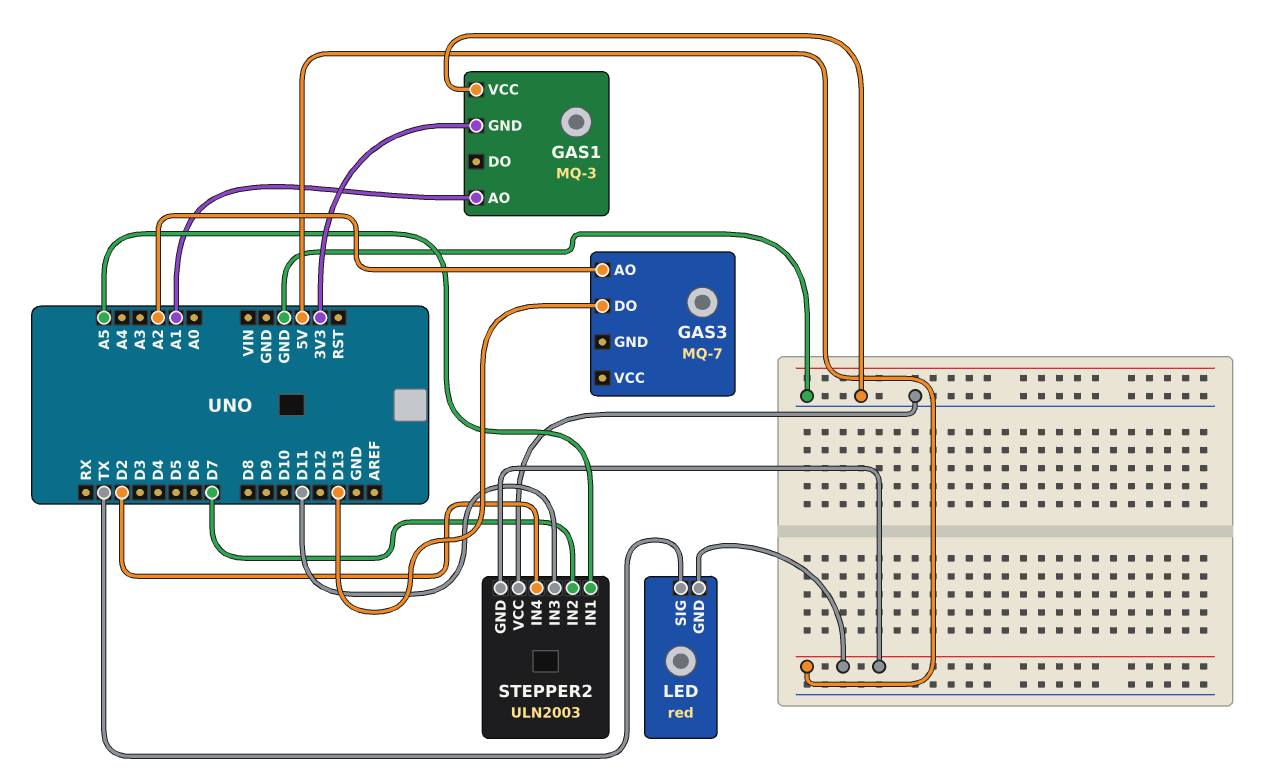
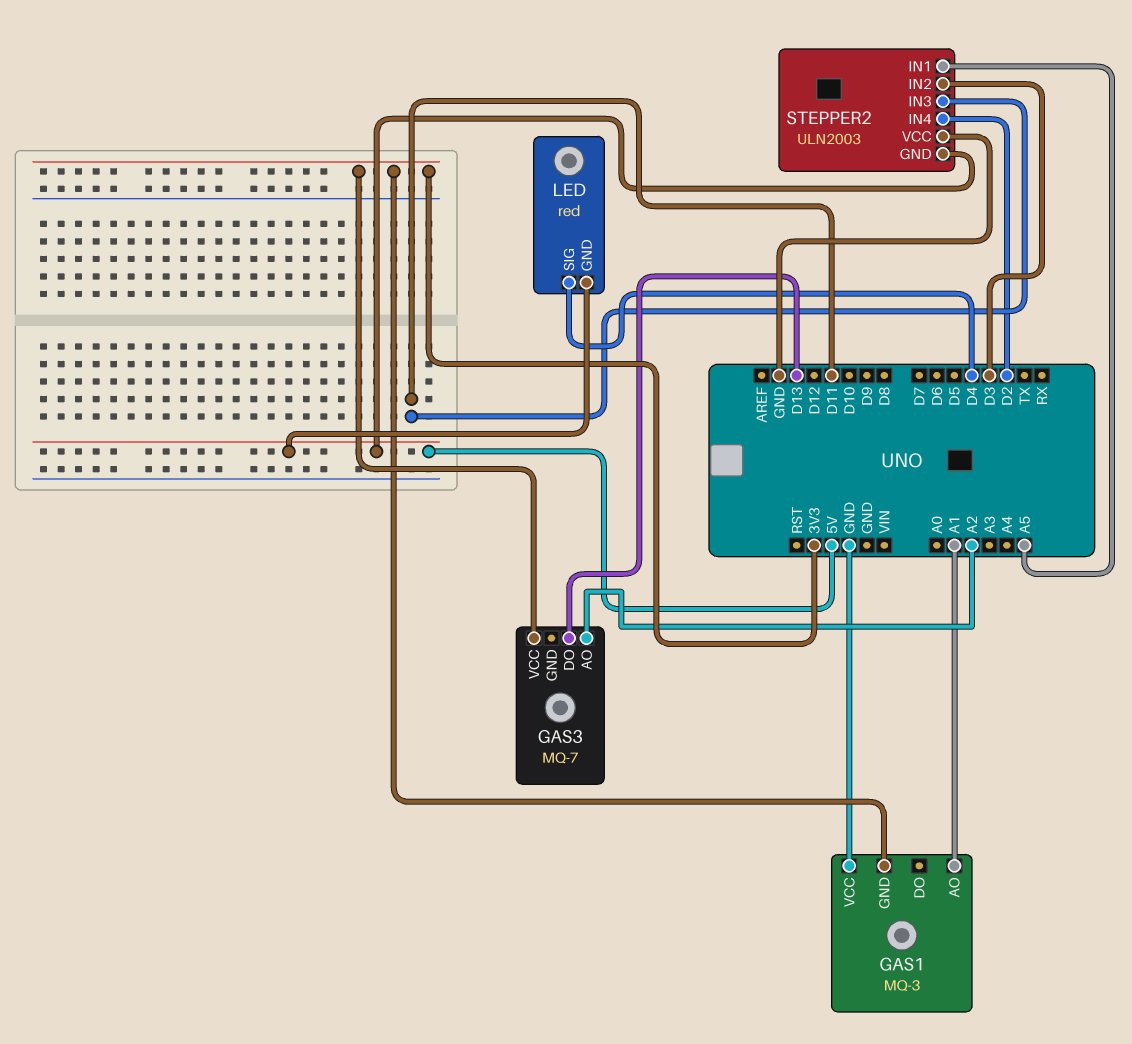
GAS3 pin VCC: none -> 3V3
LED pin SIG: TX -> D4
STEPPER2 pin IN2: D7 -> D3

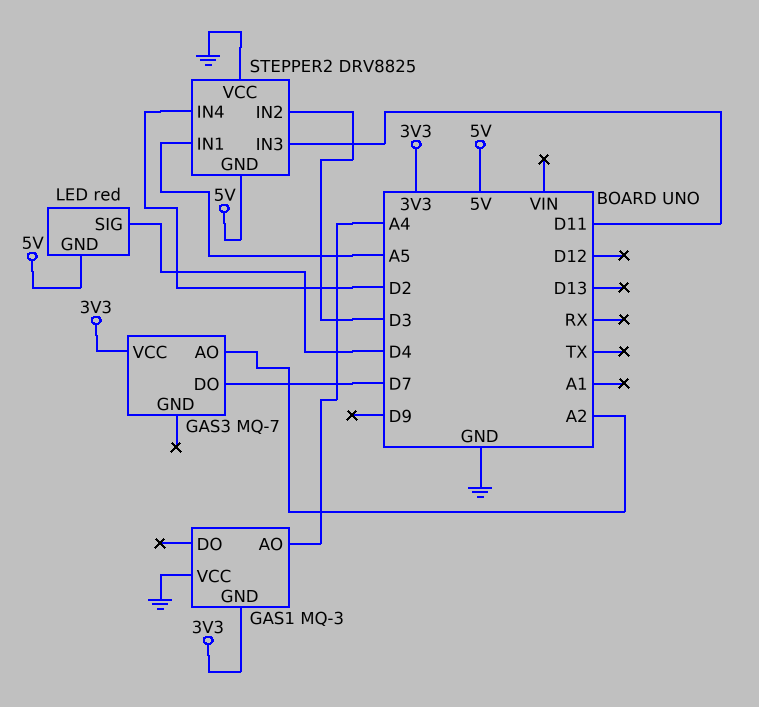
GAS1 pin AO: A1 -> A4
GAS3 pin DO: D13 -> D7
STEPPER2: ULN2003 -> DRV8825

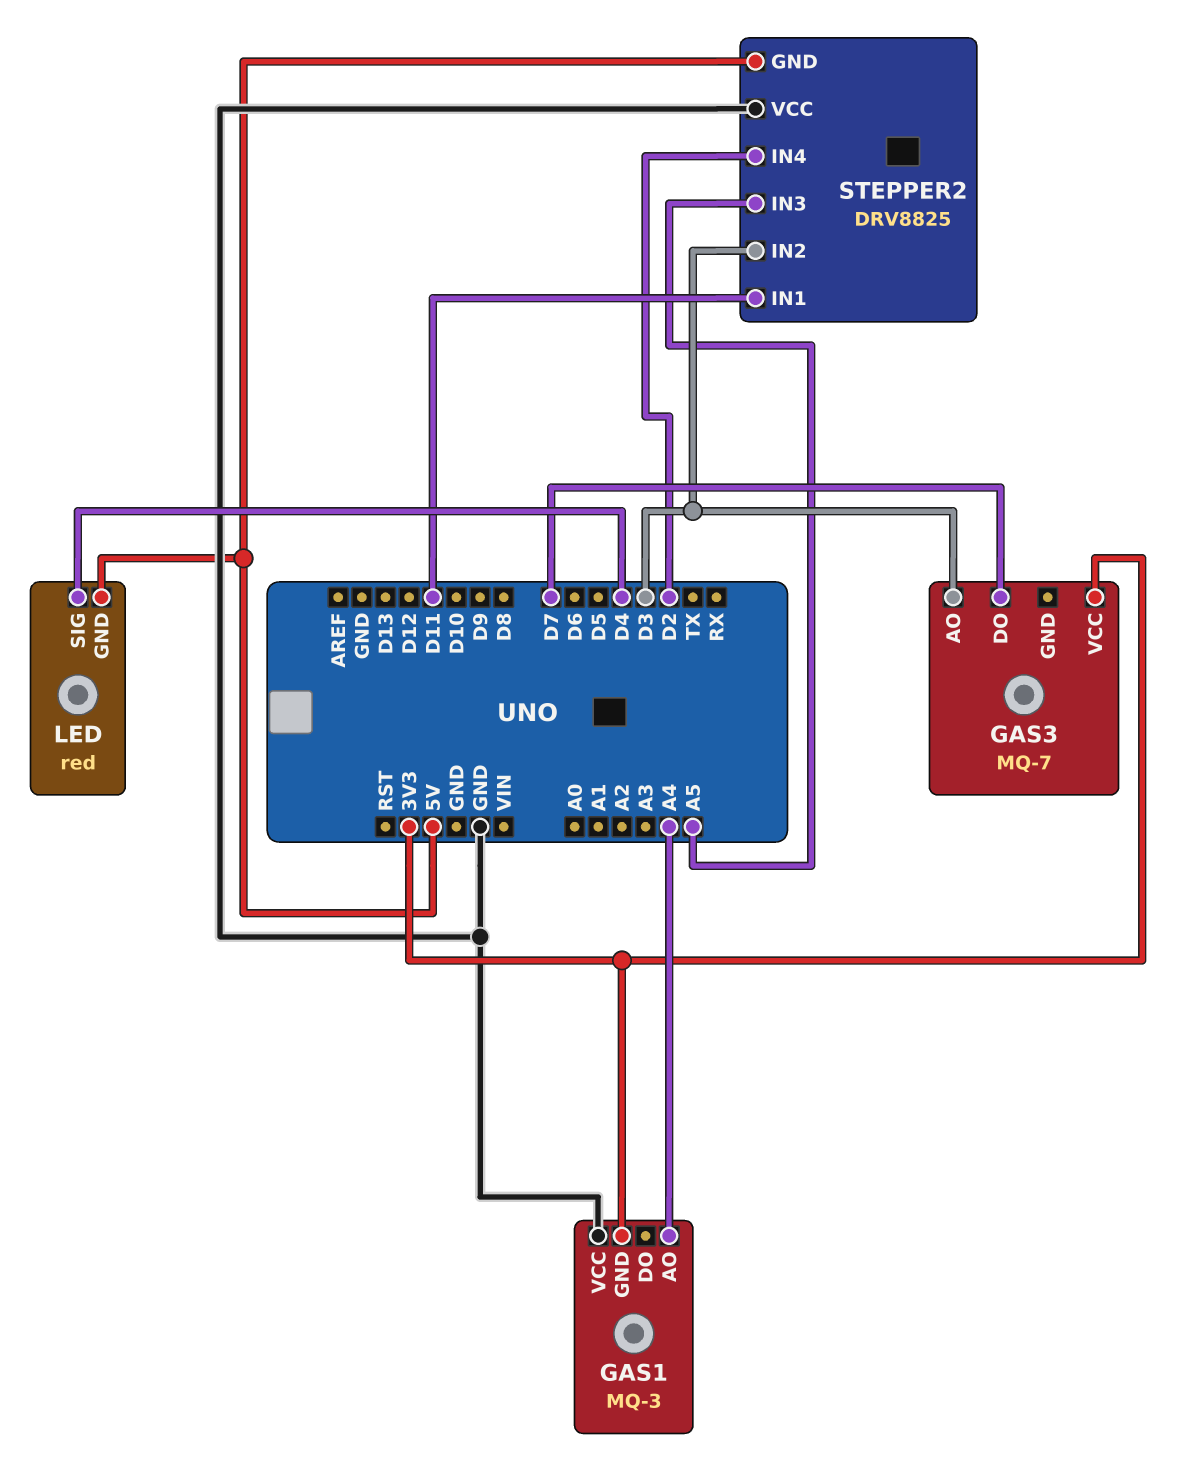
GAS3 pin AO: A2 -> D3
STEPPER2 pin IN1: A5 -> D11
STEPPER2 pin IN3: D11 -> A5

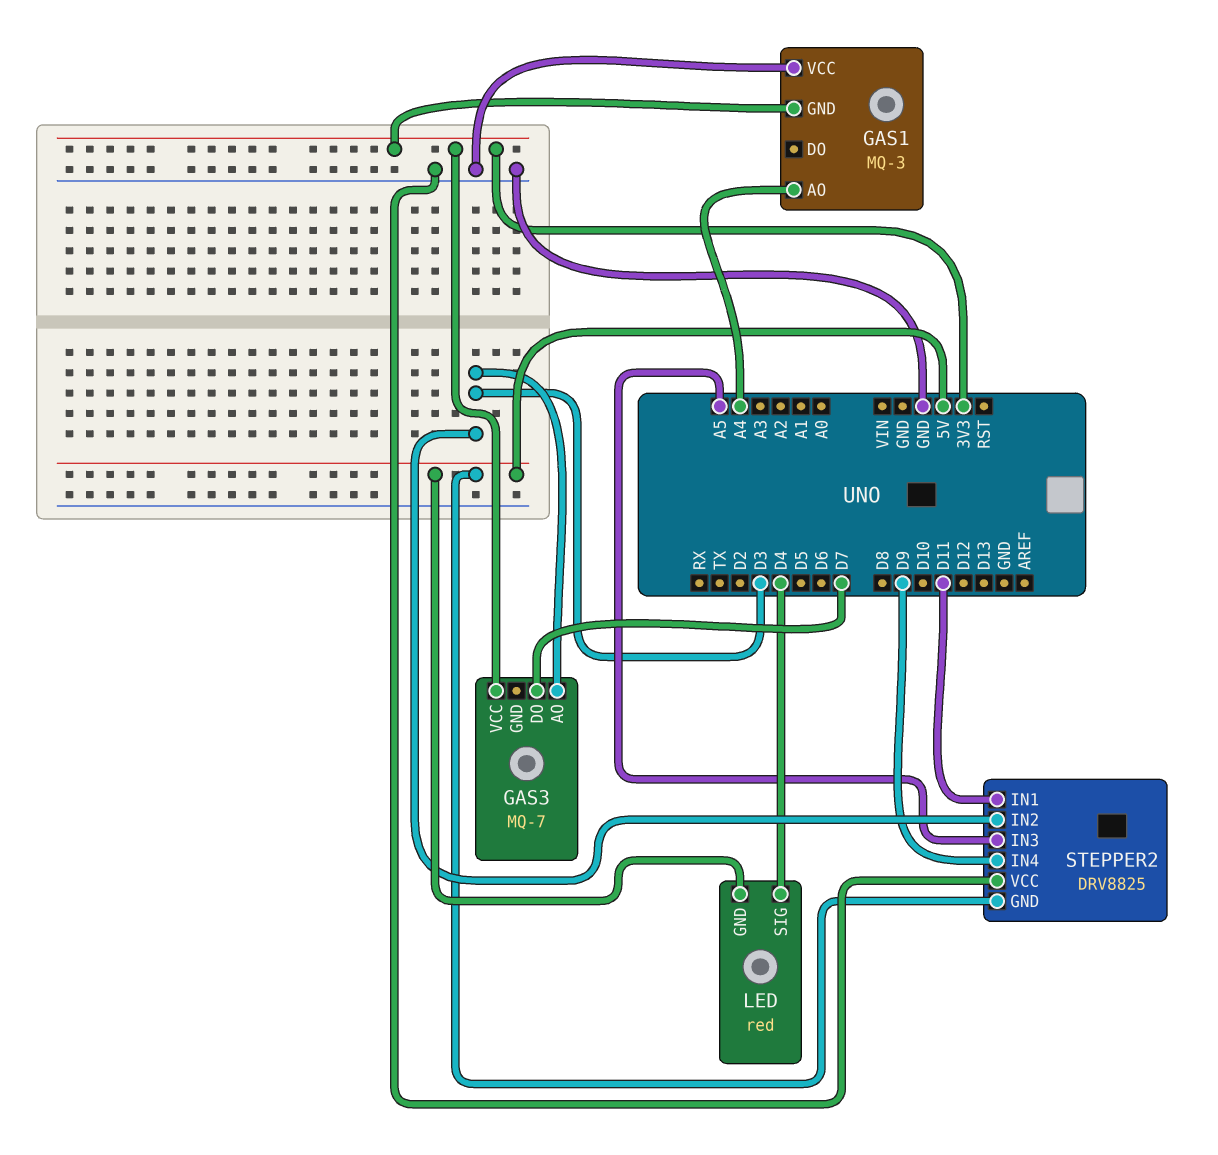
STEPPER2 pin IN4: D2 -> D9

